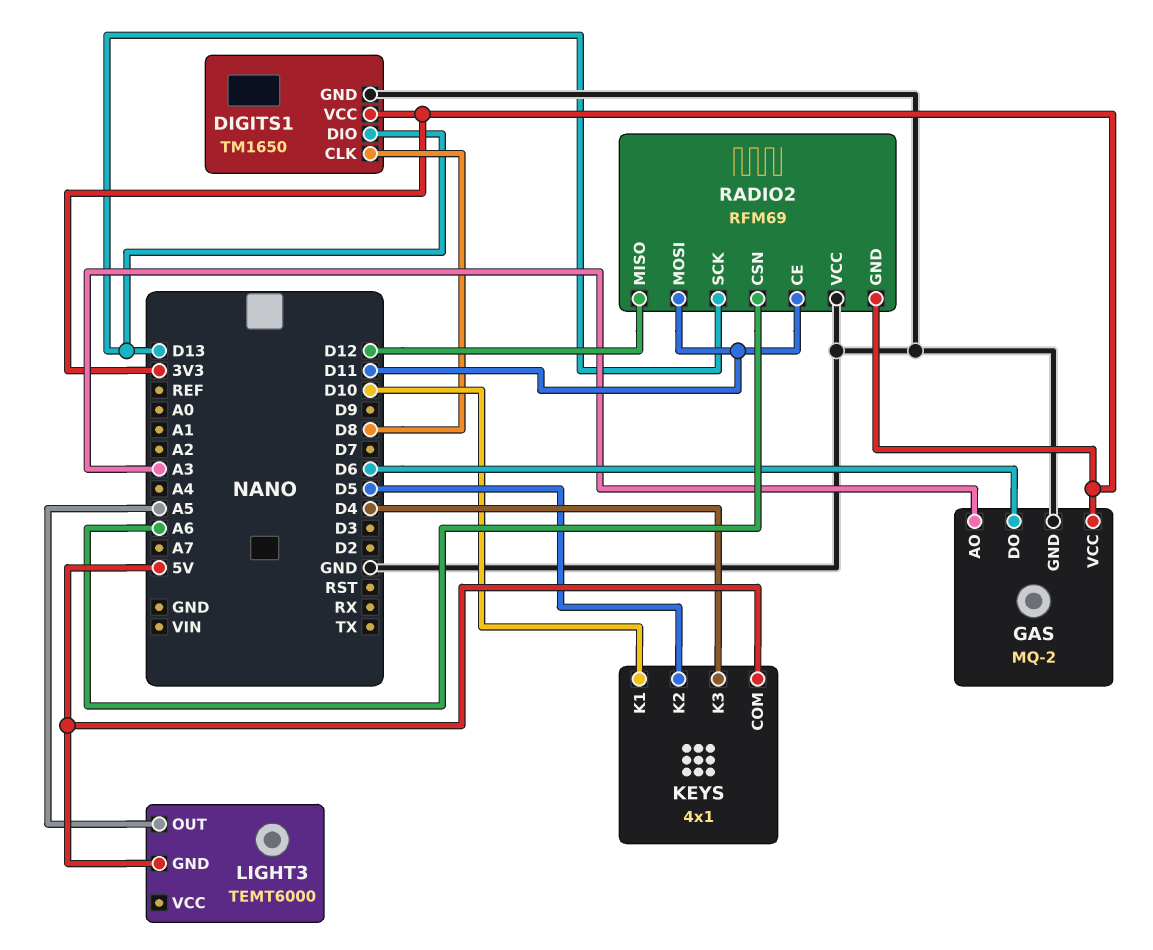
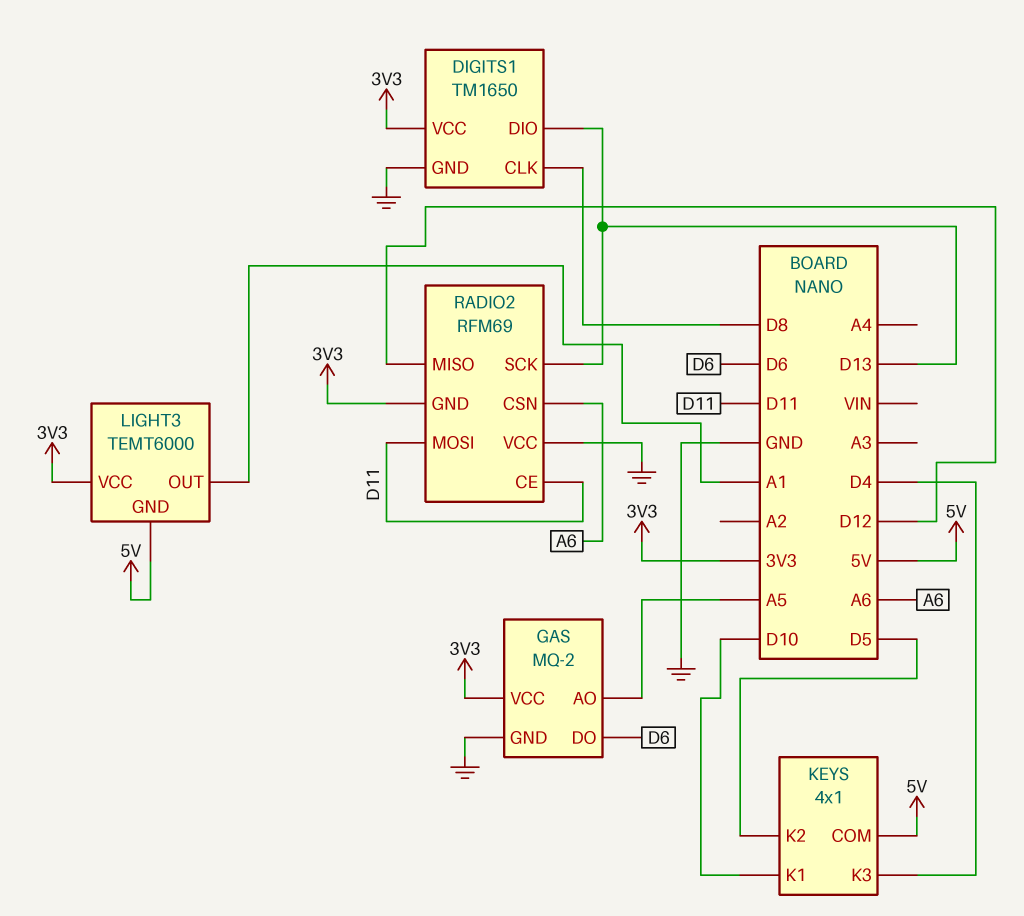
GAS pin AO: A3 -> A5
LIGHT3 pin OUT: A5 -> A1
LIGHT3 pin VCC: none -> 3V3

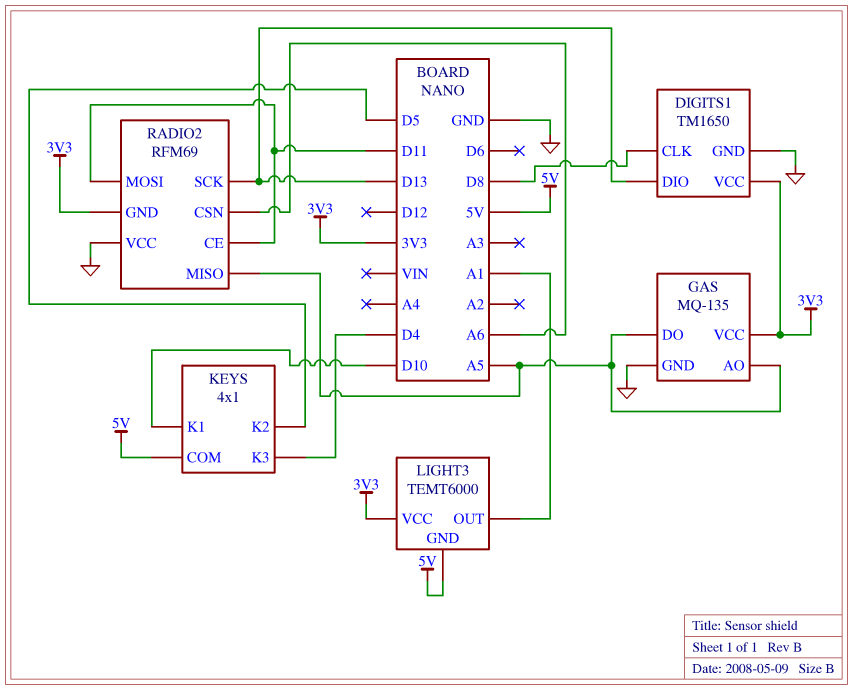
GAS: MQ-2 -> MQ-135
GAS pin DO: D6 -> A5
RADIO2 pin MISO: D12 -> A5

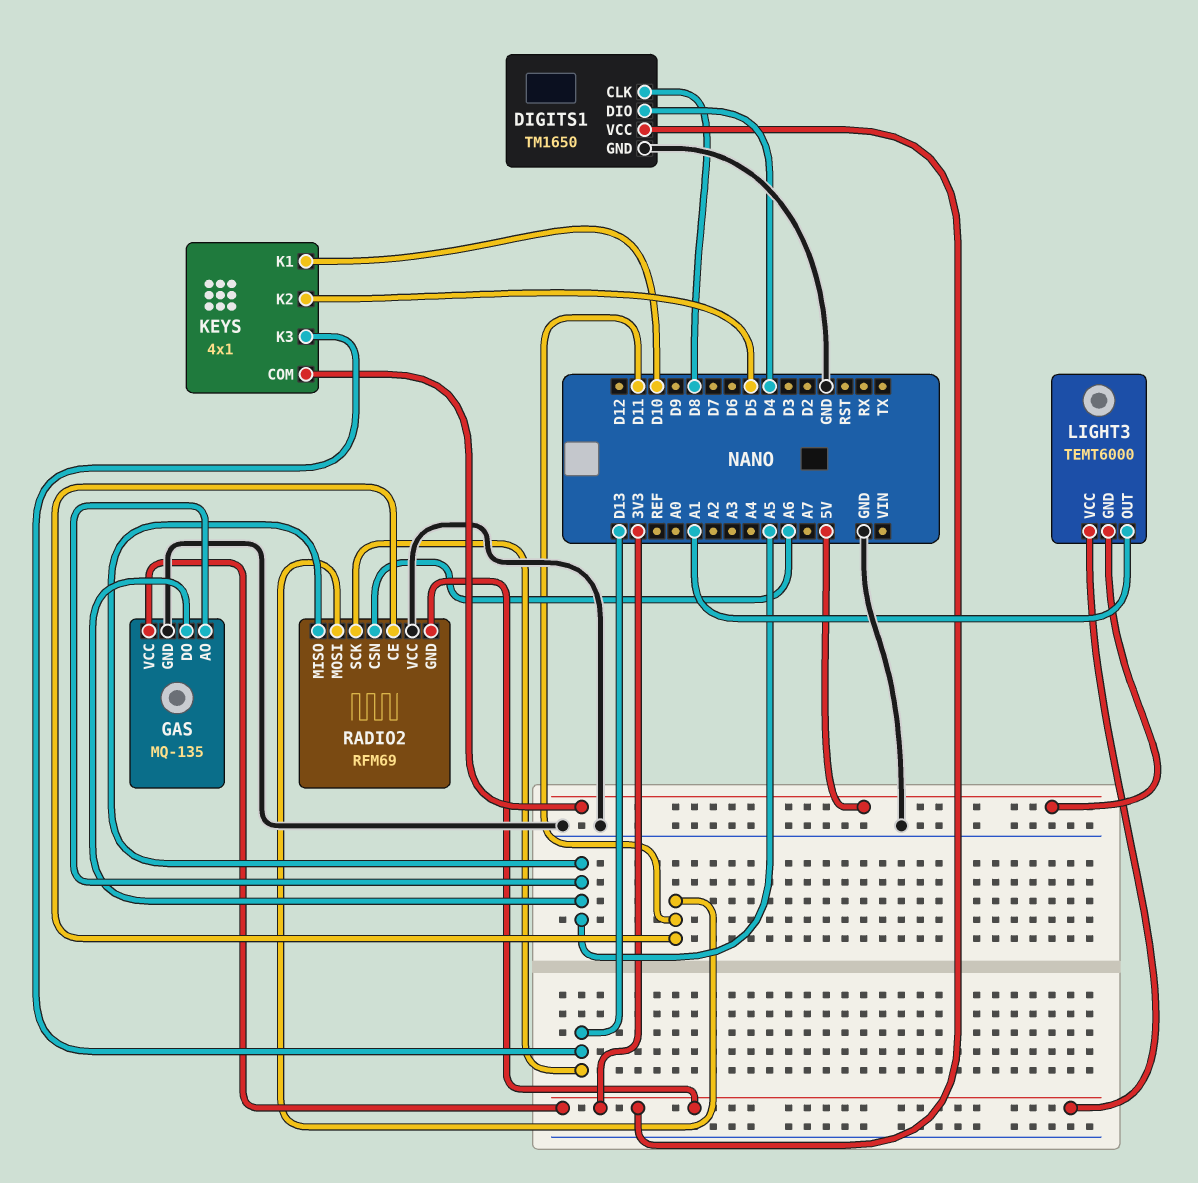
DIGITS1 pin DIO: D13 -> D4
KEYS pin K3: D4 -> D13

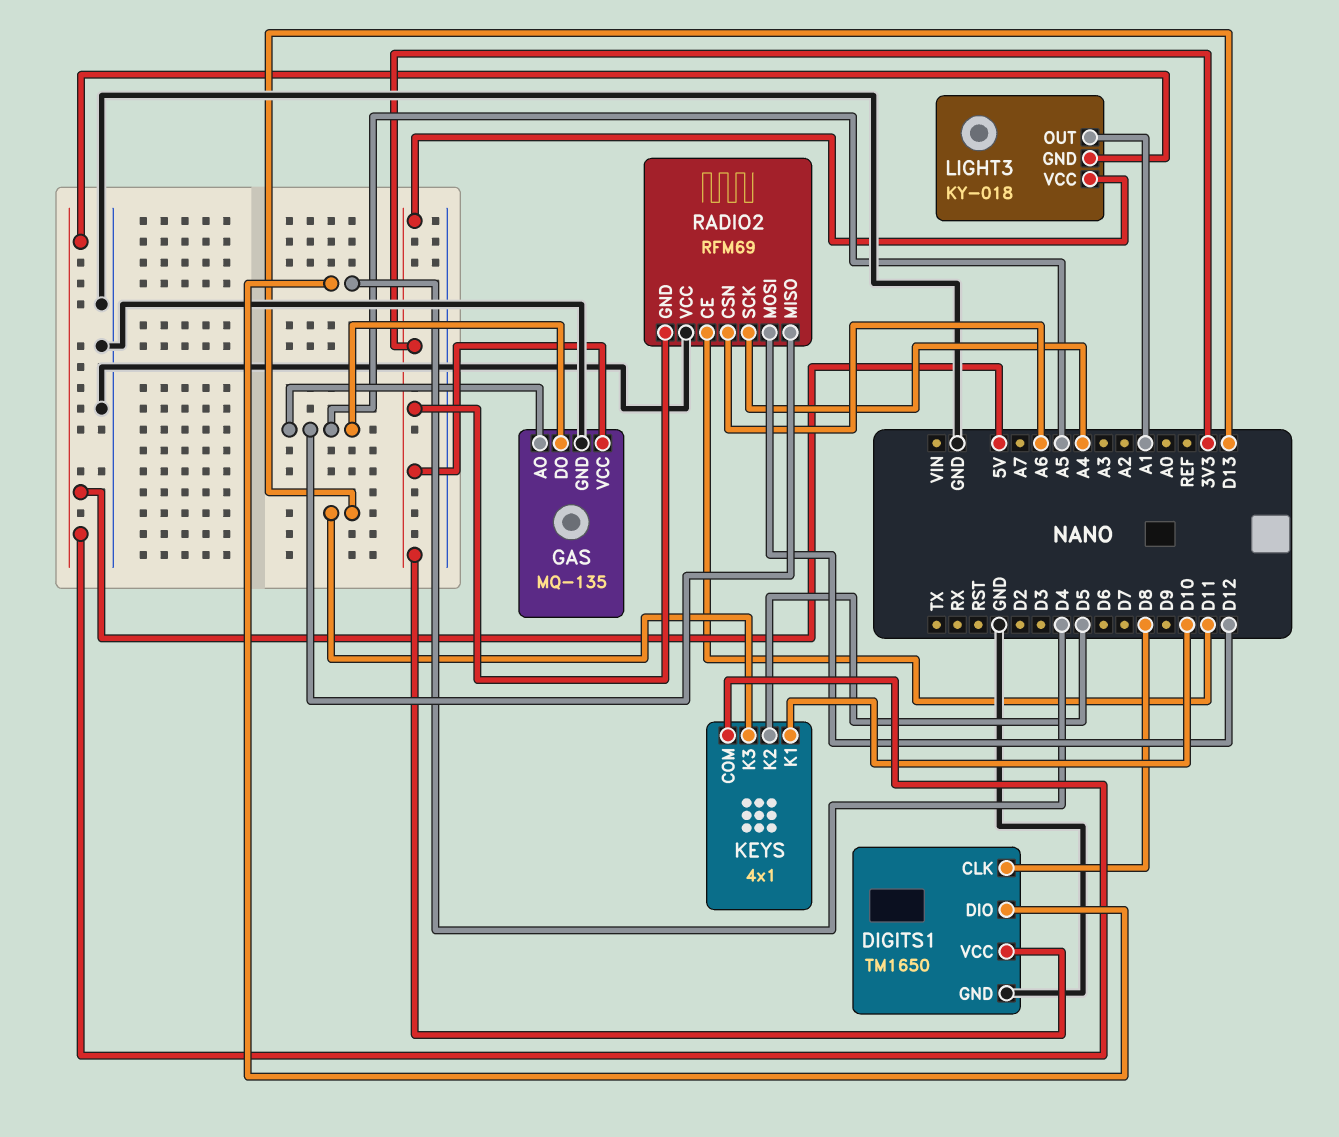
LIGHT3: TEMT6000 -> KY-018
RADIO2 pin MOSI: D11 -> D12
RADIO2 pin SCK: D13 -> A4

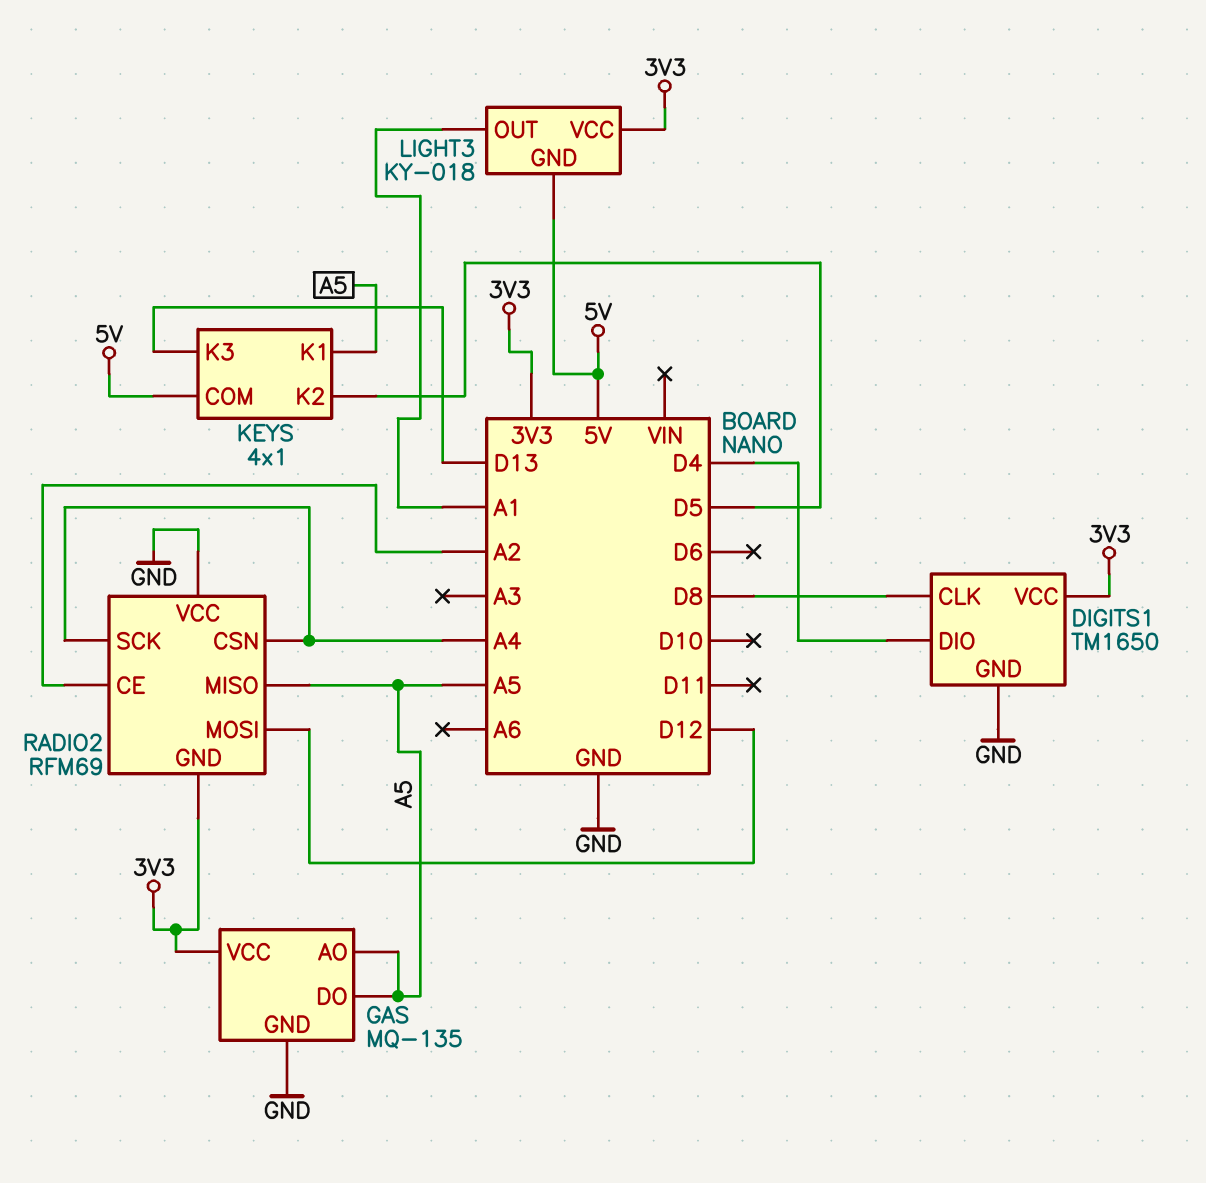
KEYS pin K1: D10 -> A5
RADIO2 pin CE: D11 -> A2
RADIO2 pin CSN: A6 -> A4

